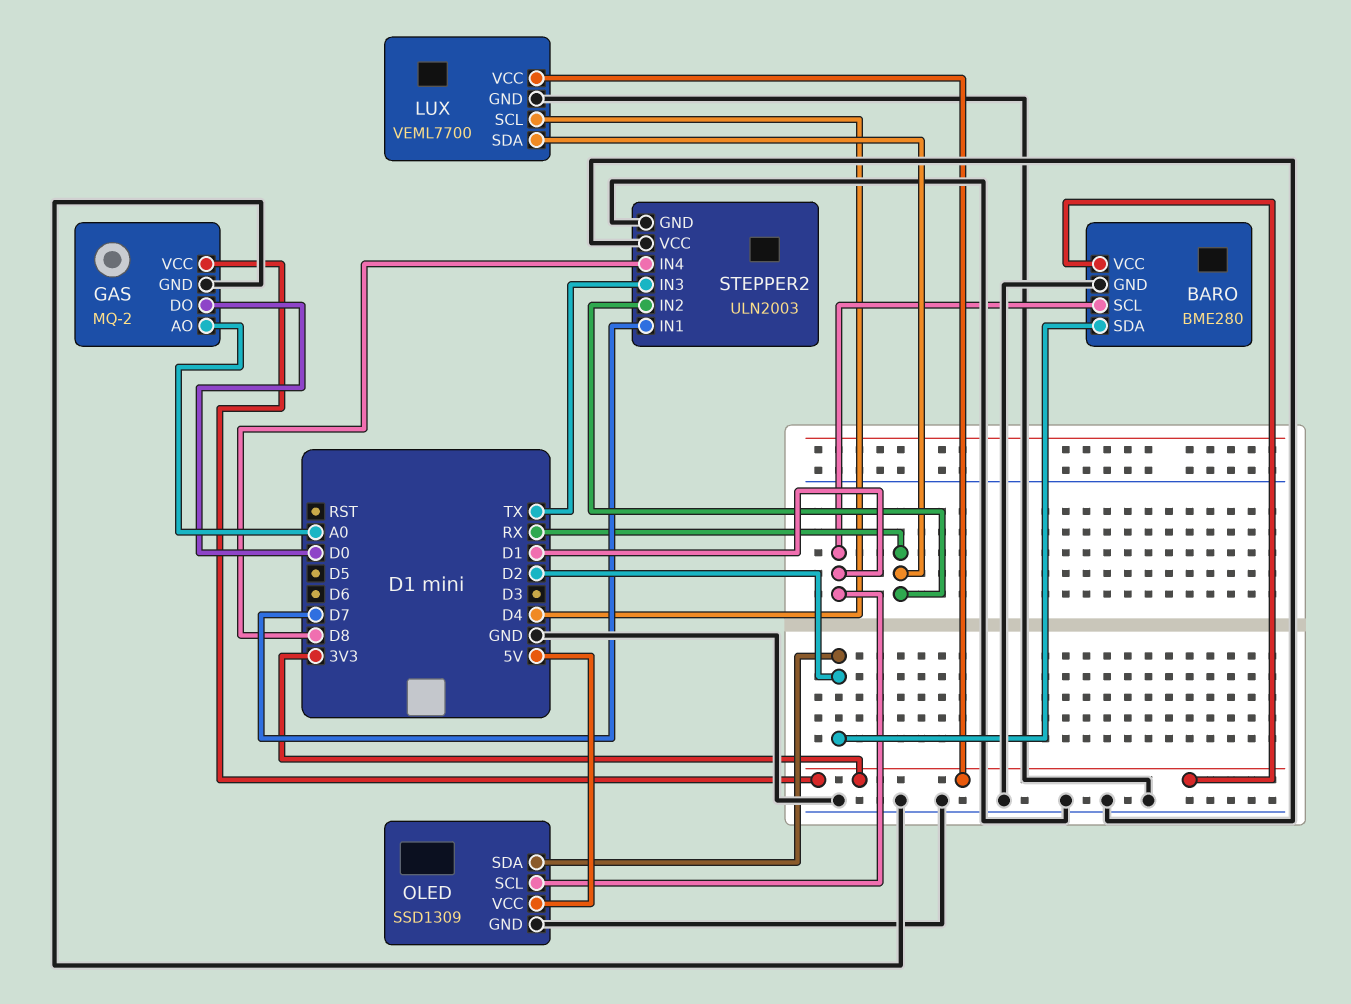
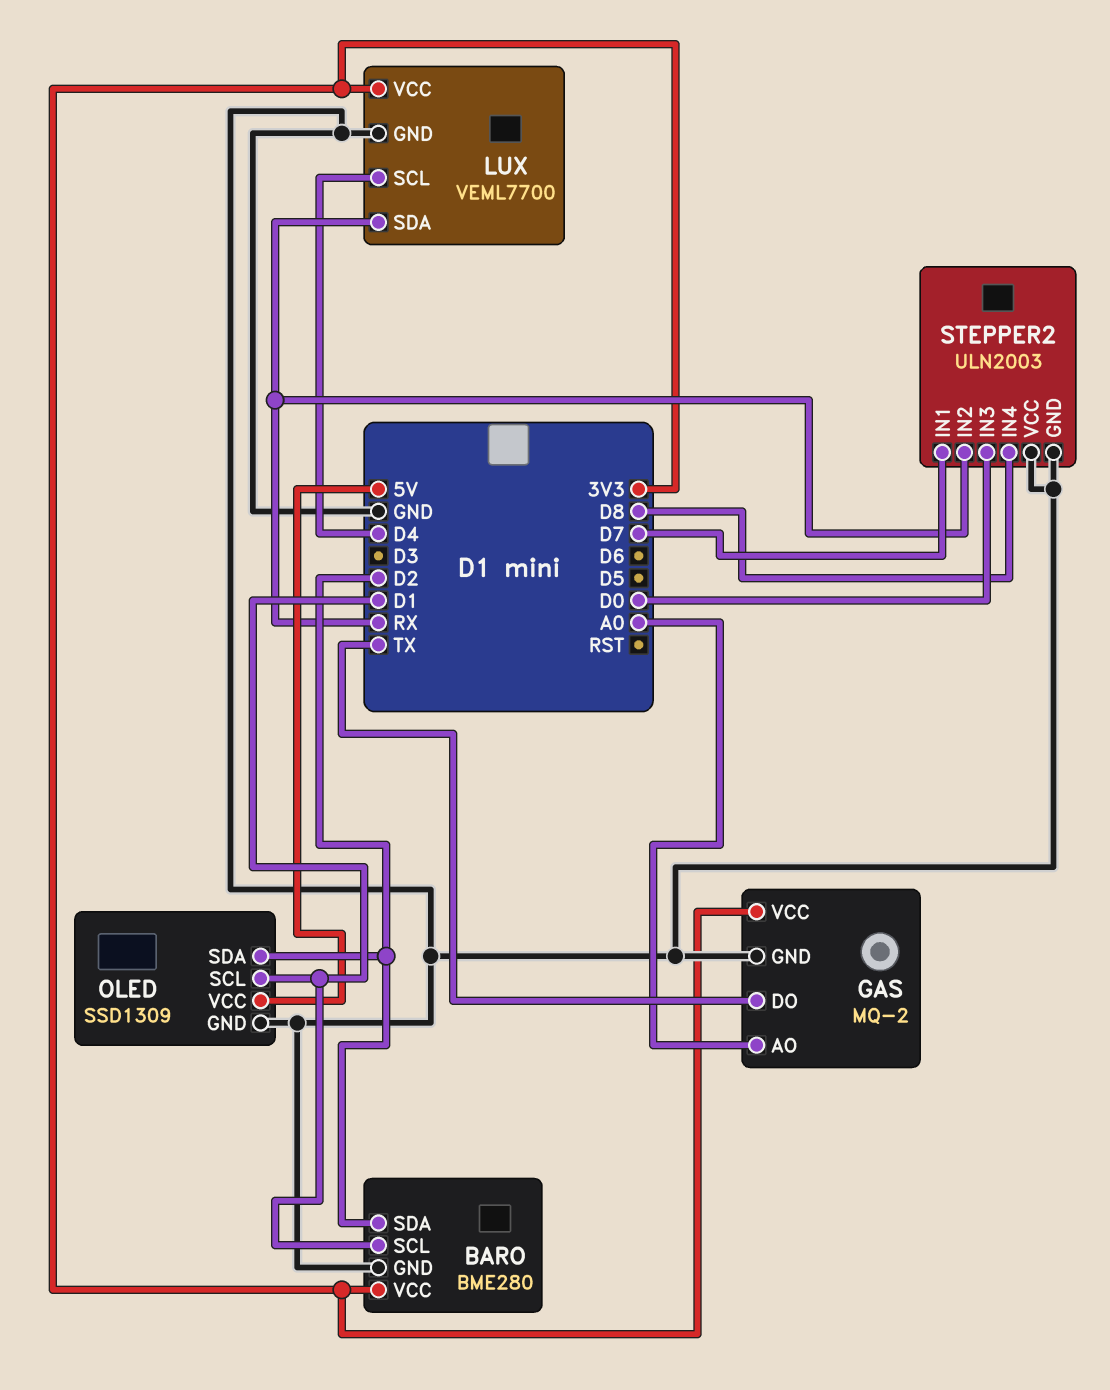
GAS pin DO: D0 -> TX
STEPPER2 pin IN3: TX -> D0

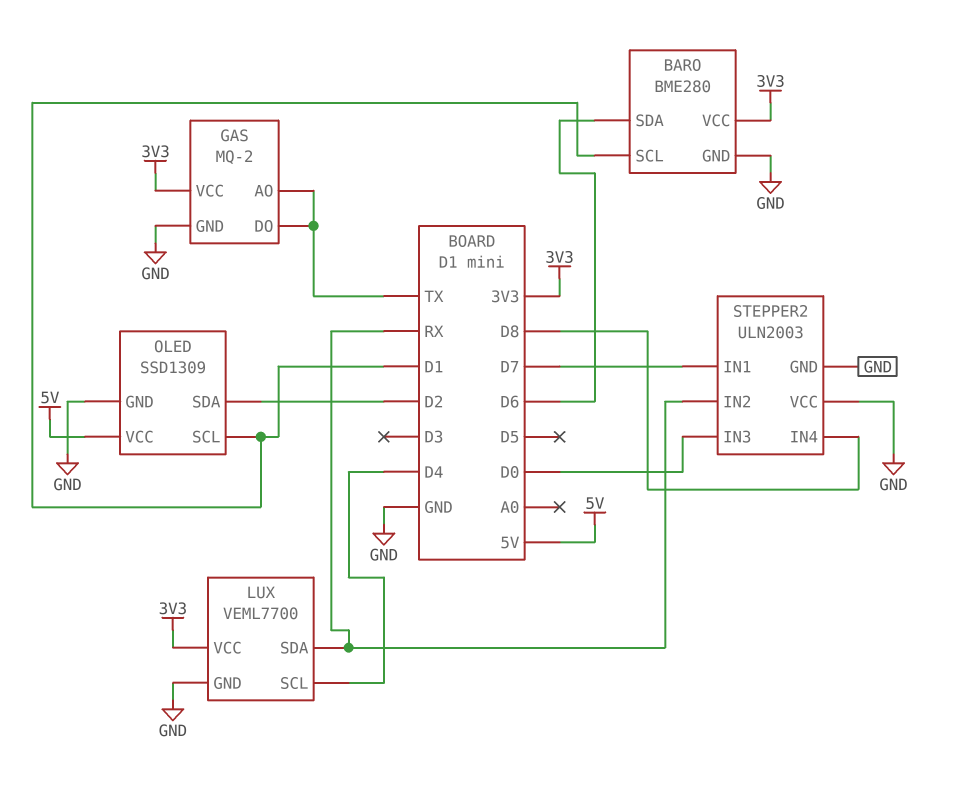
BARO pin SDA: D2 -> D6
GAS pin AO: A0 -> TX

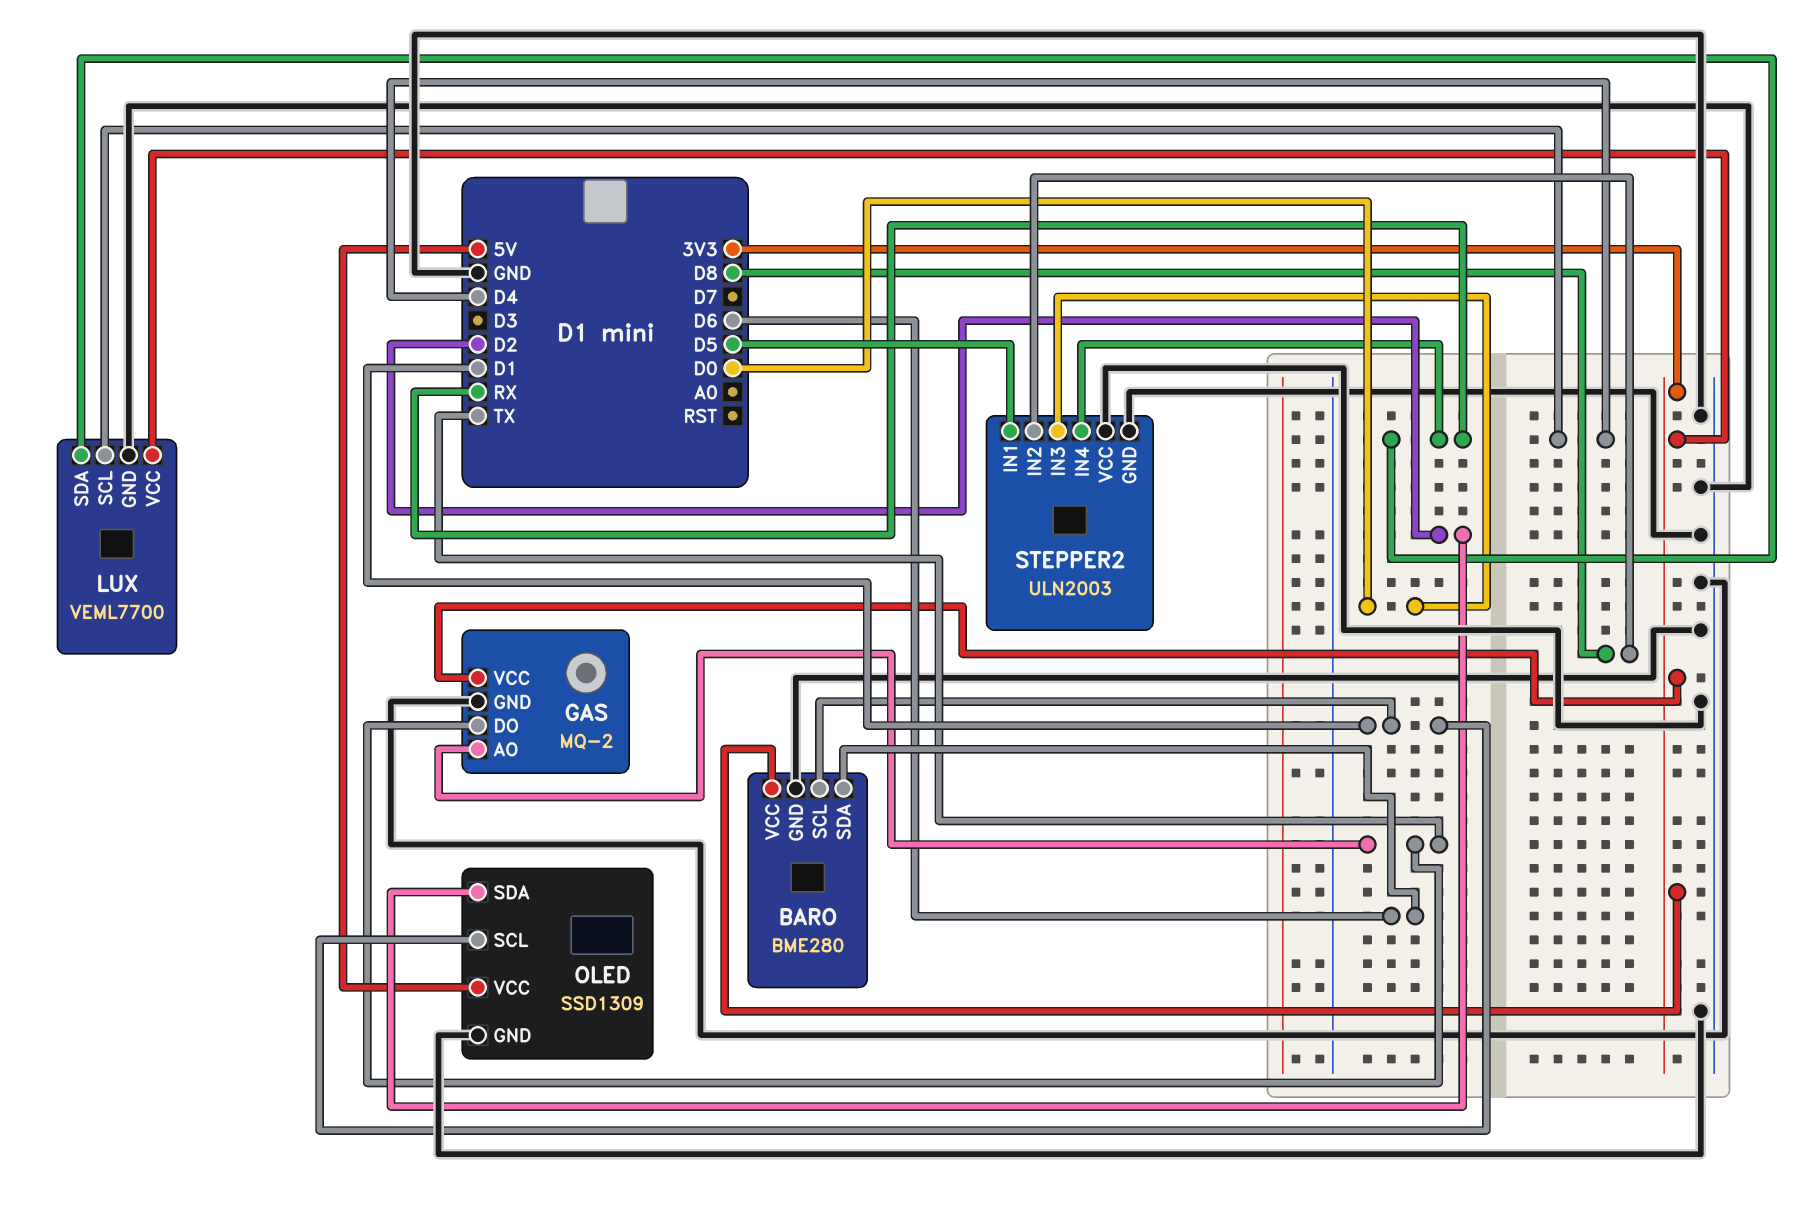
STEPPER2 pin IN1: D7 -> D5
STEPPER2 pin IN2: RX -> D8
STEPPER2 pin IN4: D8 -> RX

